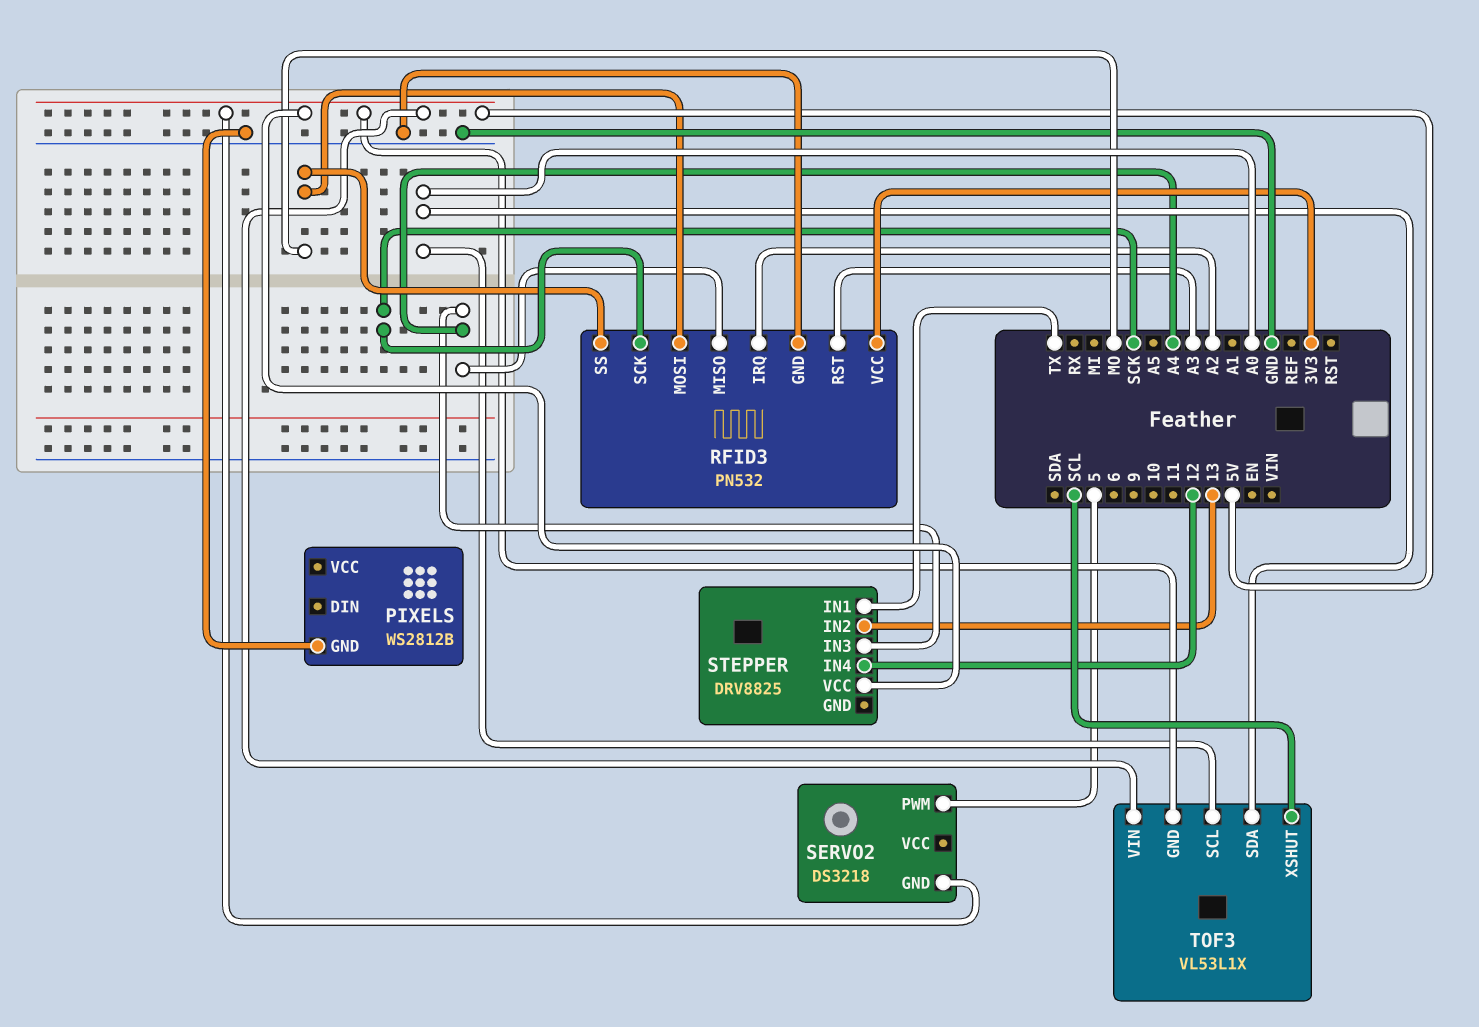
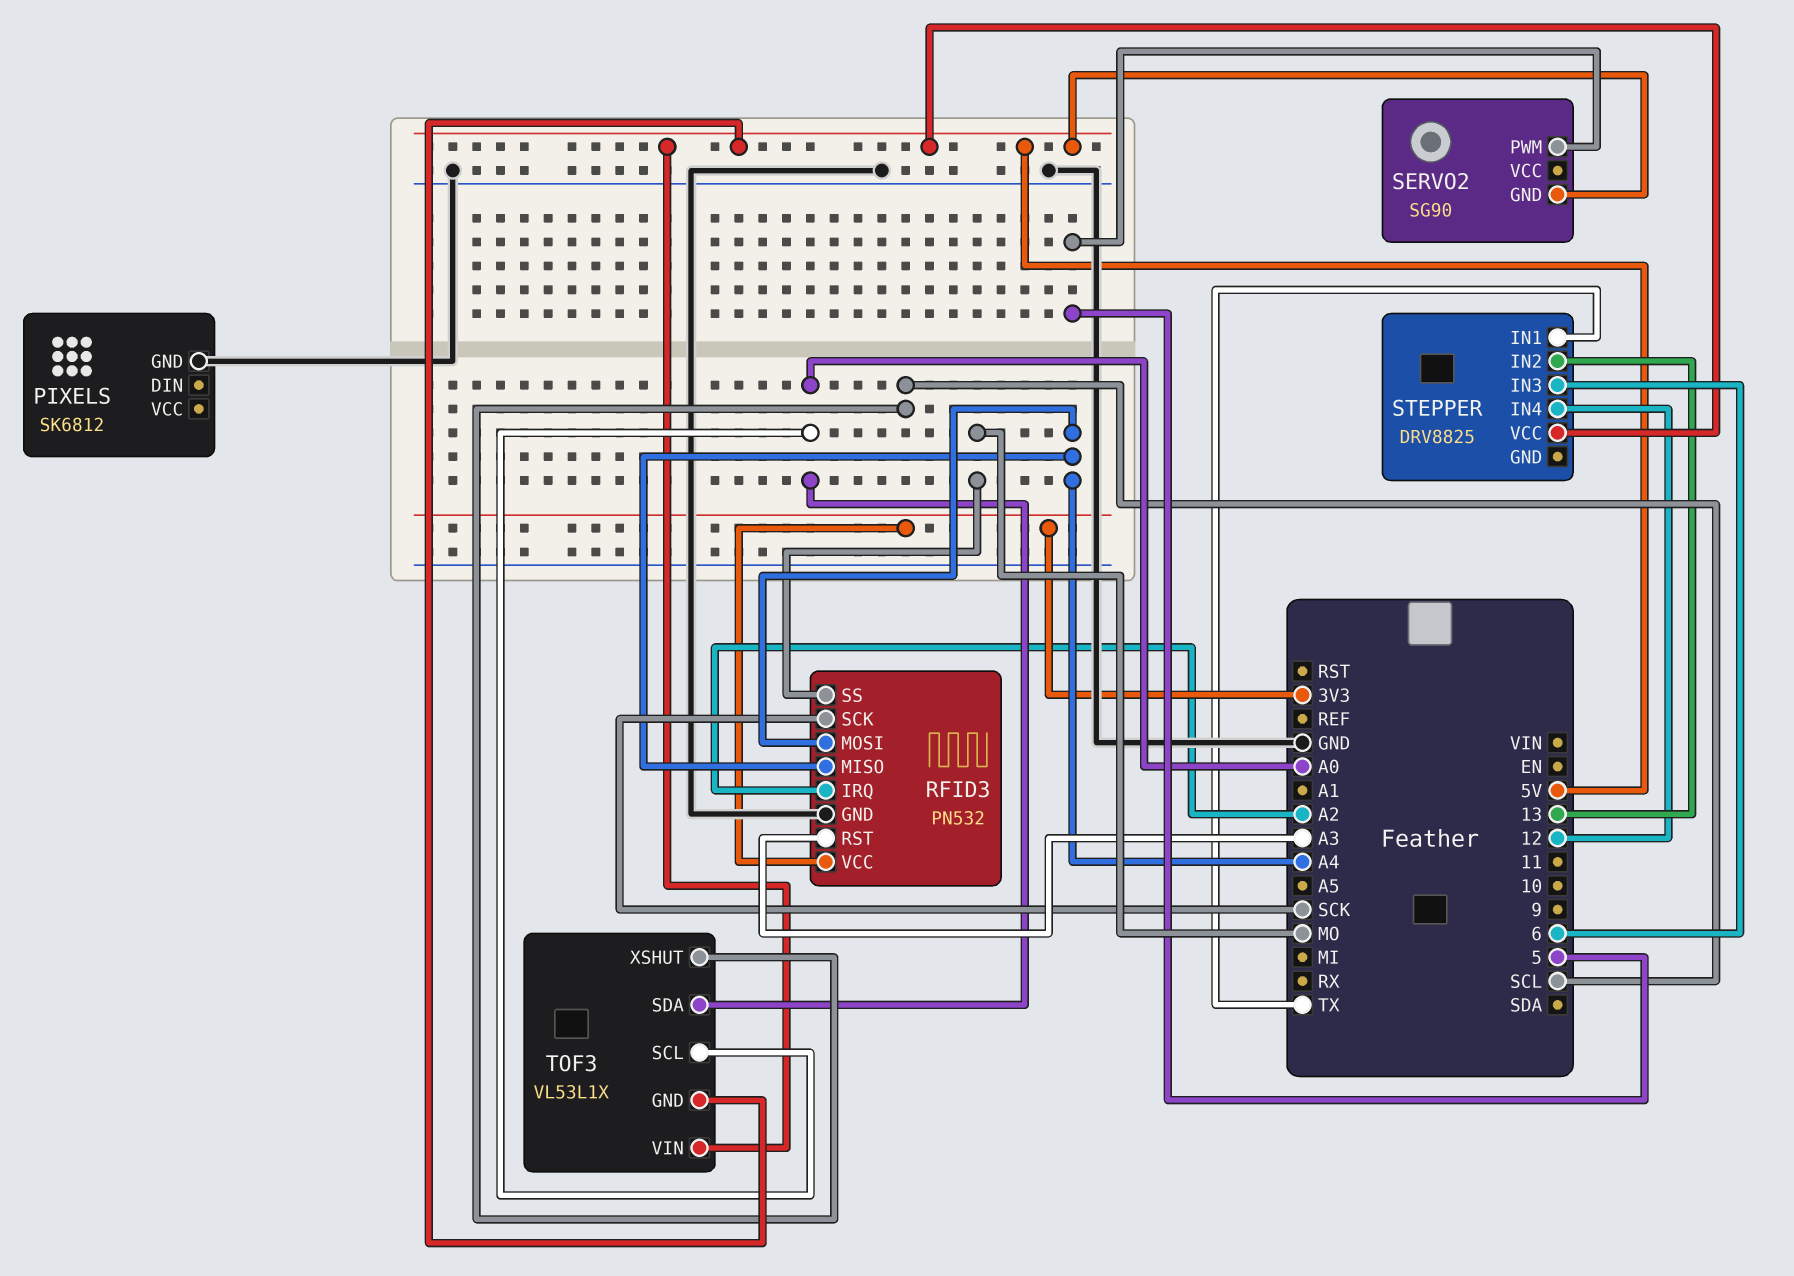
PIXELS: WS2812B -> SK6812
RFID3 pin MOSI: MO -> A4
SERVO2: DS3218 -> SG90
STEPPER pin IN3: A4 -> 6

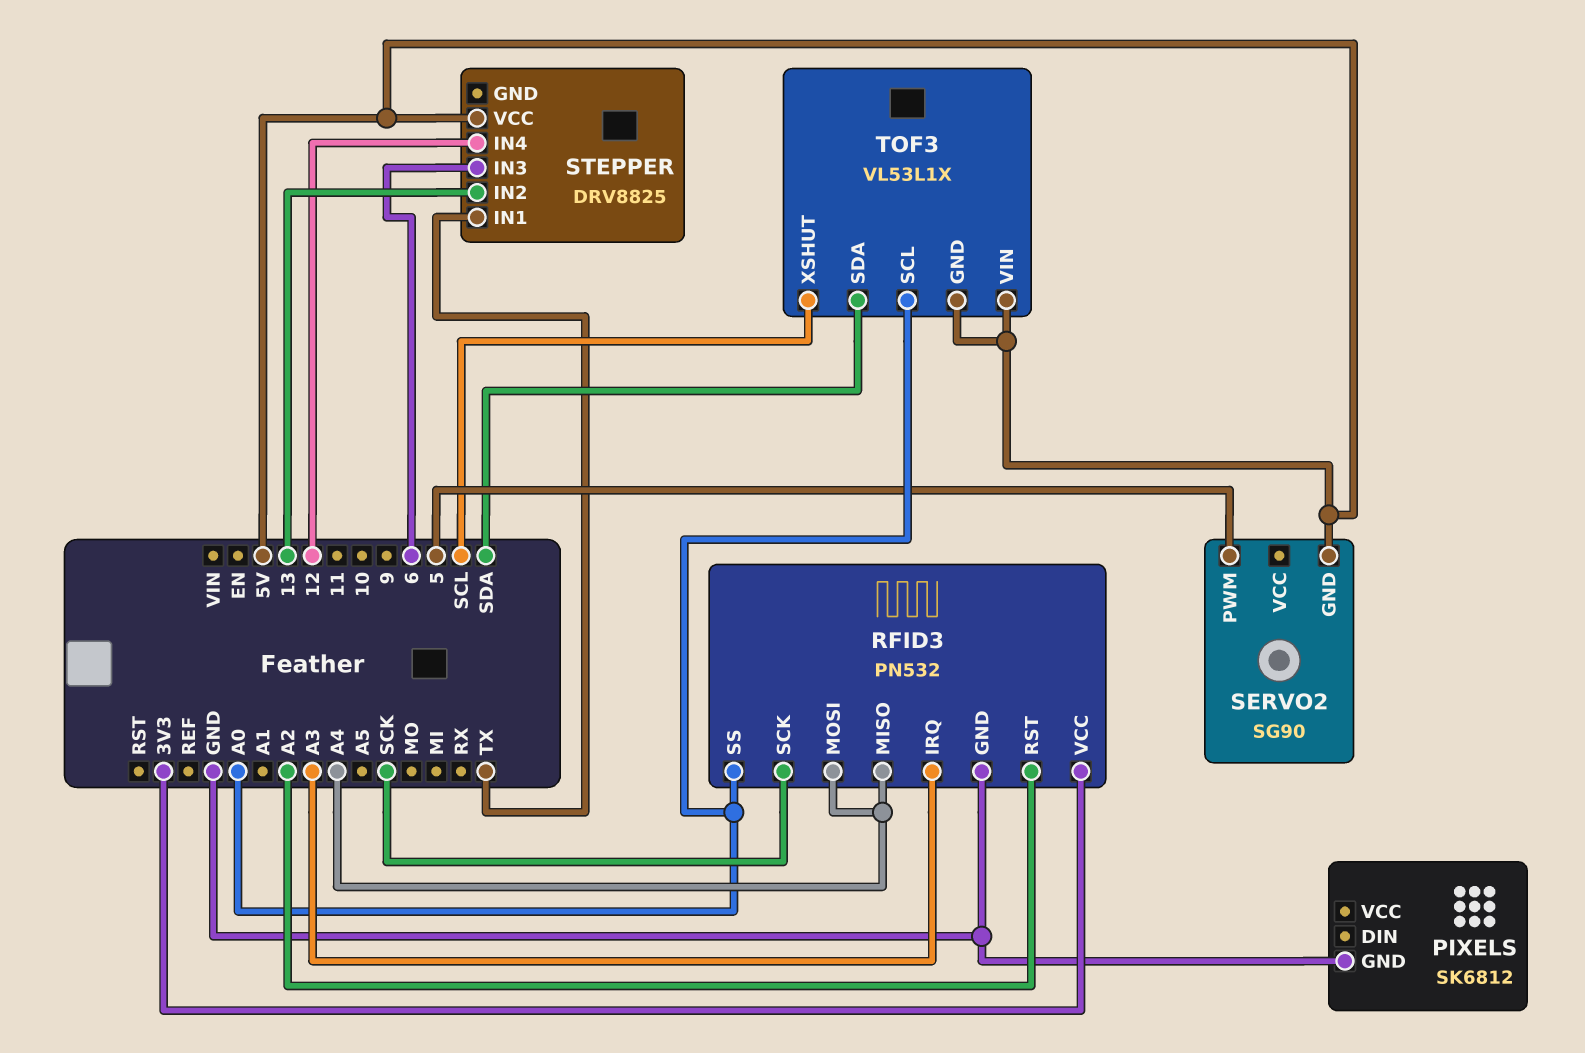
RFID3 pin IRQ: A2 -> A3
RFID3 pin RST: A3 -> A2
RFID3 pin SS: MO -> A0
TOF3 pin SDA: A0 -> SDA

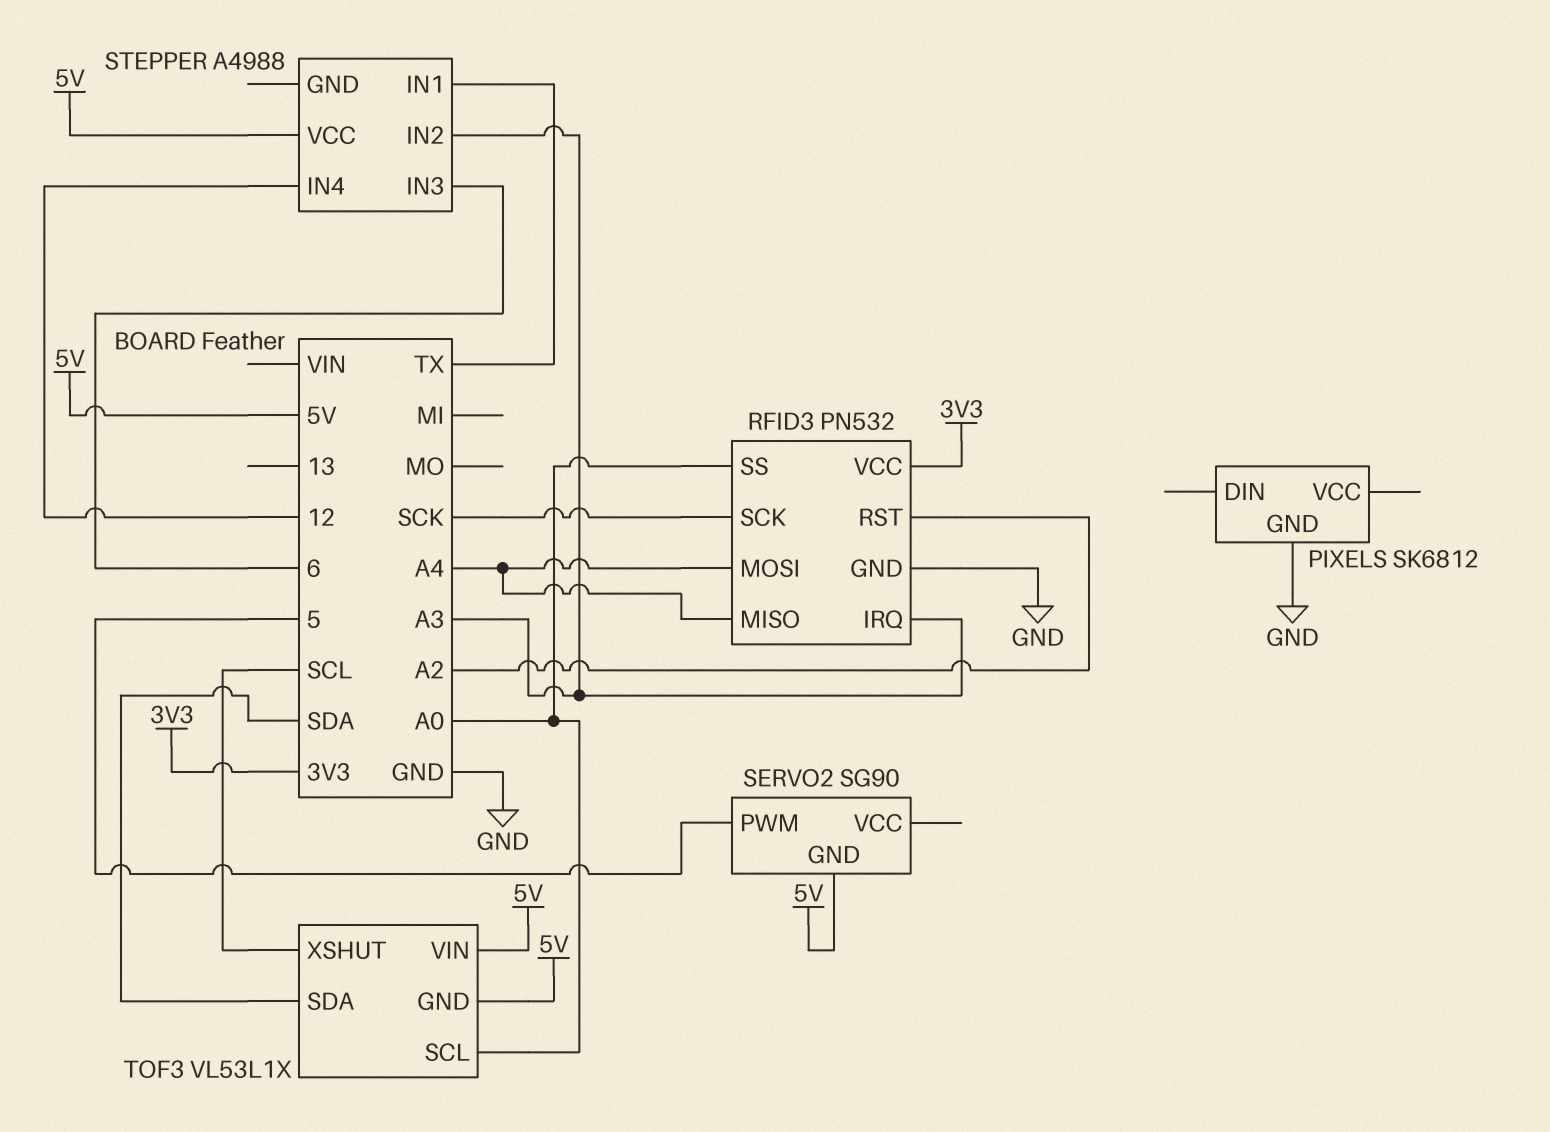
STEPPER: DRV8825 -> A4988
STEPPER pin IN2: 13 -> A3

